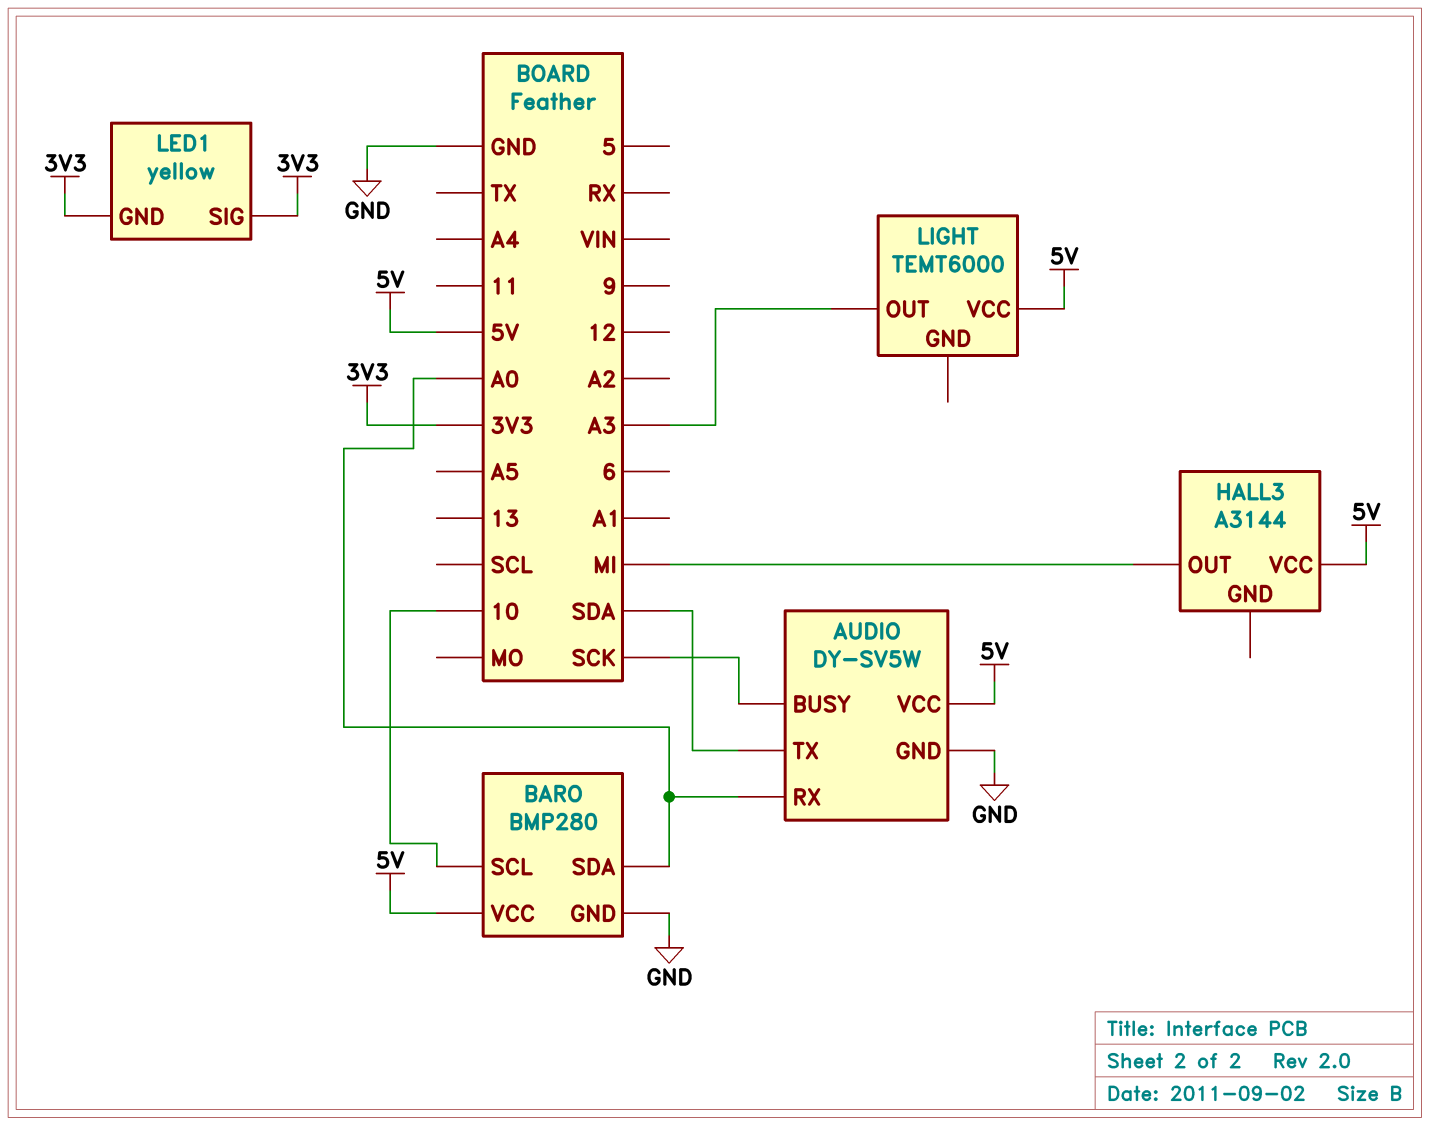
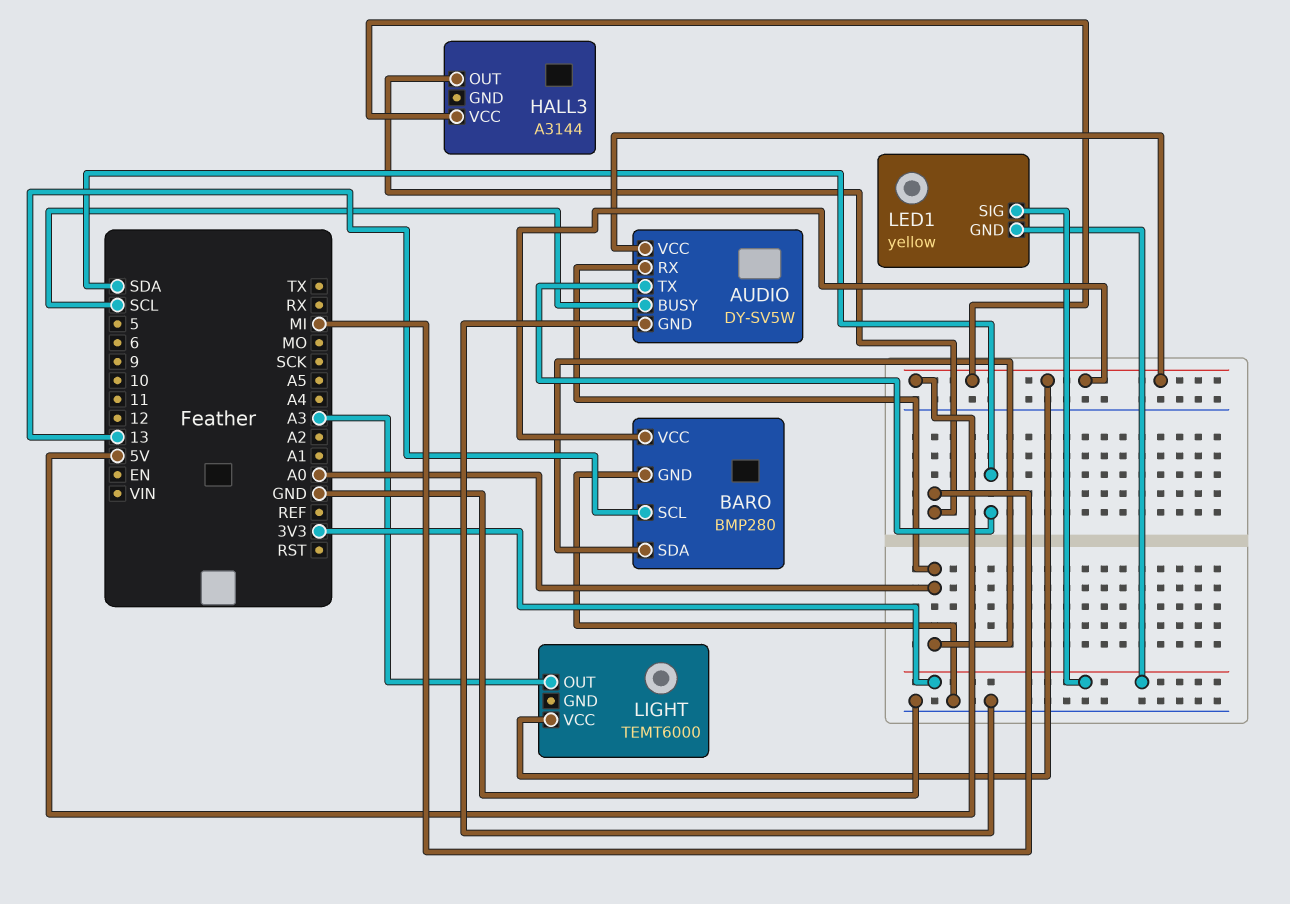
AUDIO pin BUSY: SCK -> SCL
BARO pin SCL: 10 -> 13

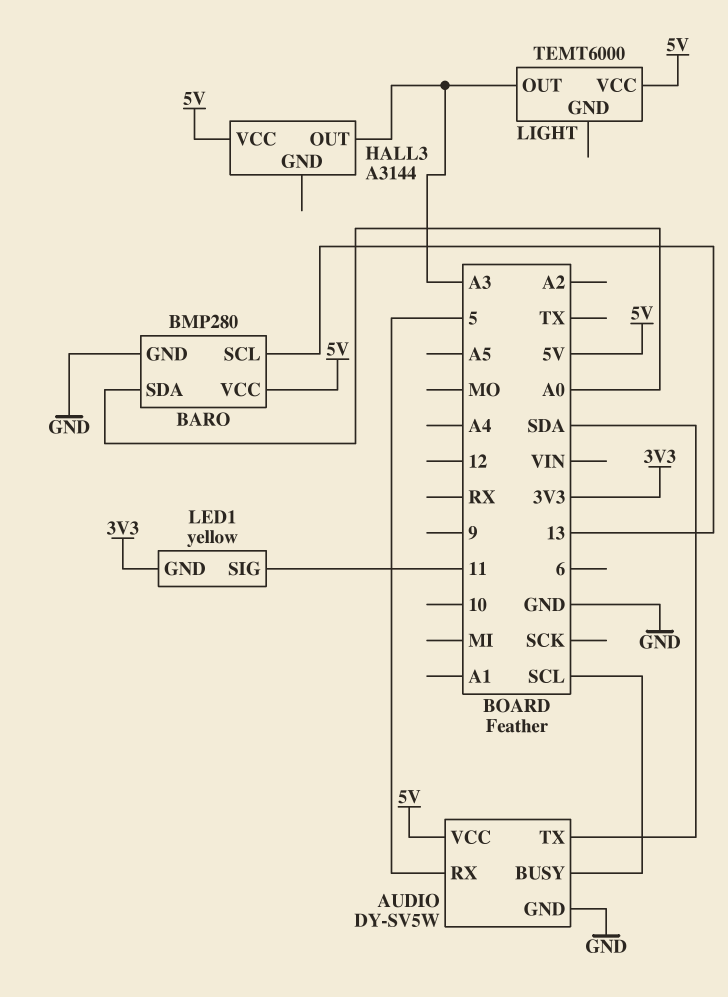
AUDIO pin RX: A0 -> 5
HALL3 pin OUT: MI -> A3
LED1 pin SIG: 3V3 -> 11

